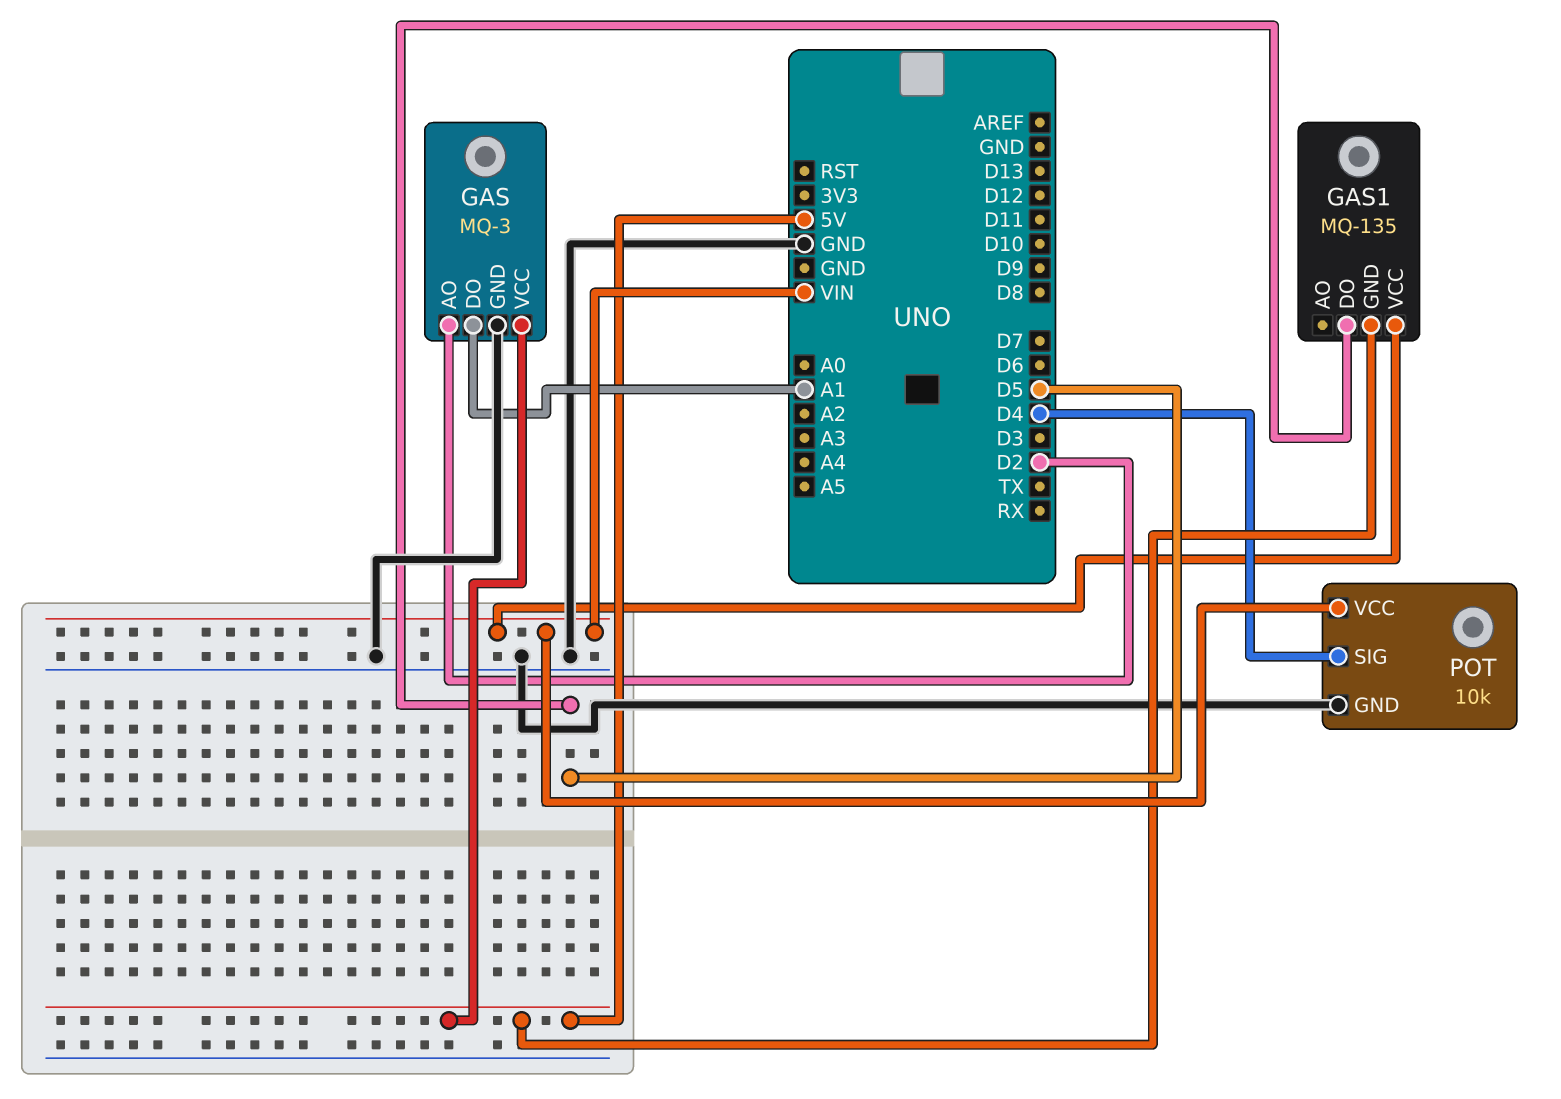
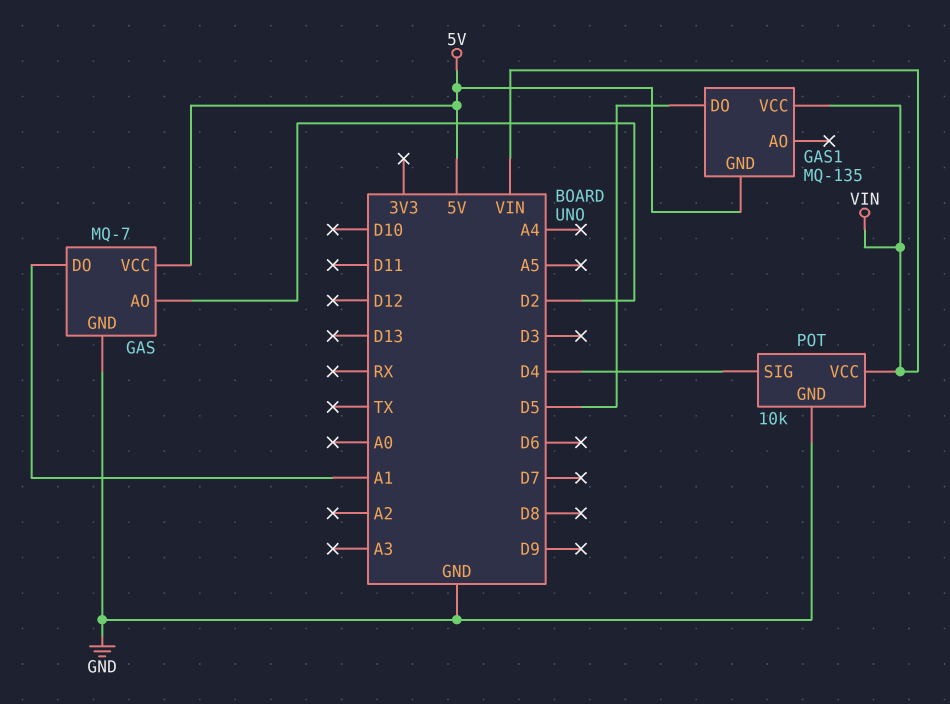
GAS: MQ-3 -> MQ-7

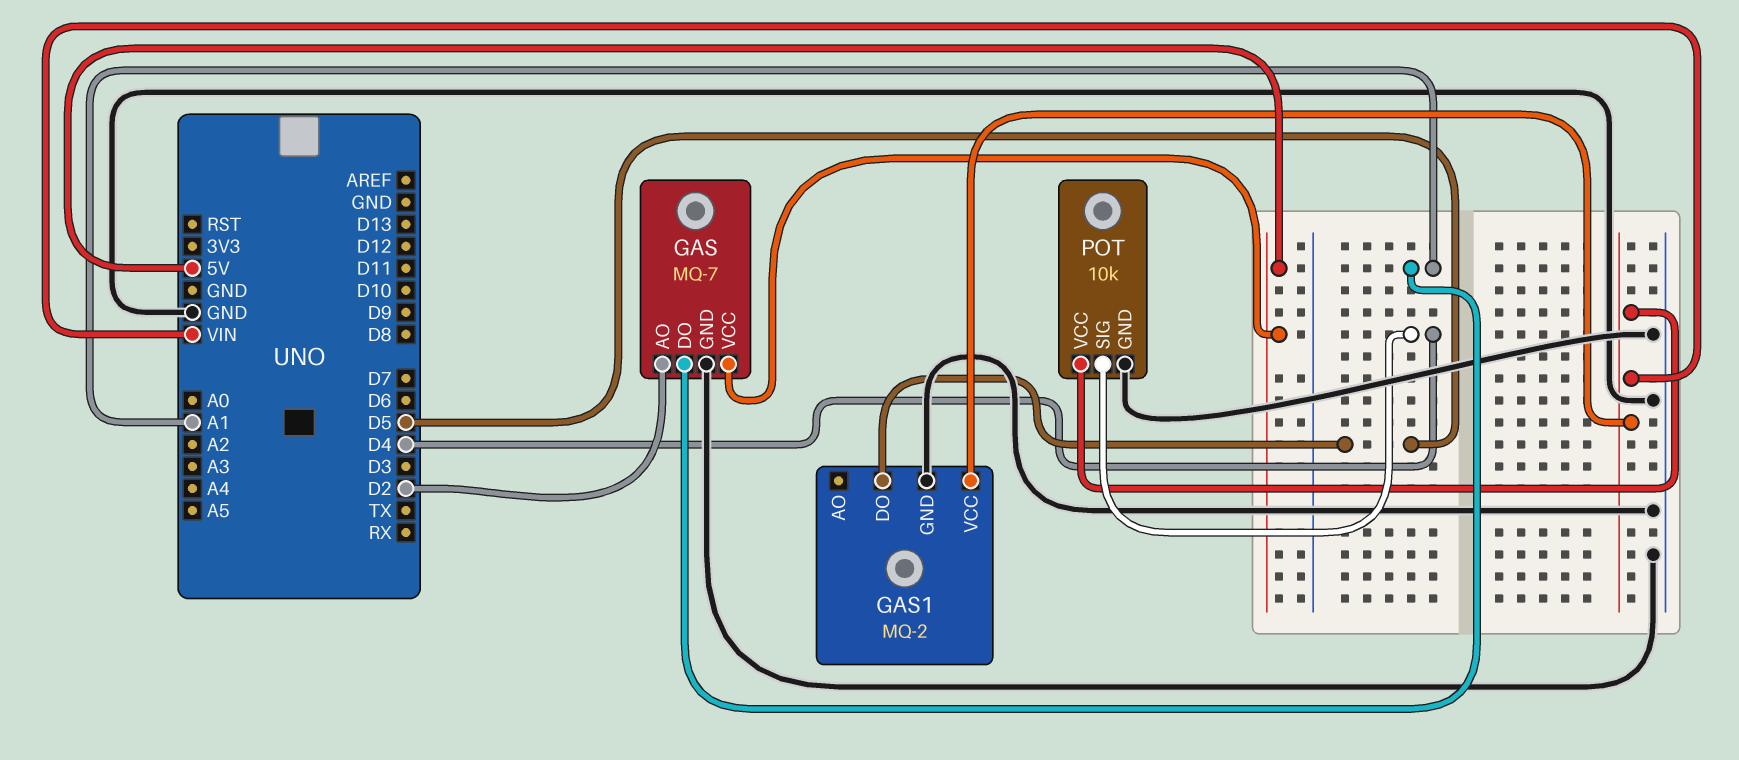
GAS1: MQ-135 -> MQ-2
GAS1 pin GND: 5V -> GND

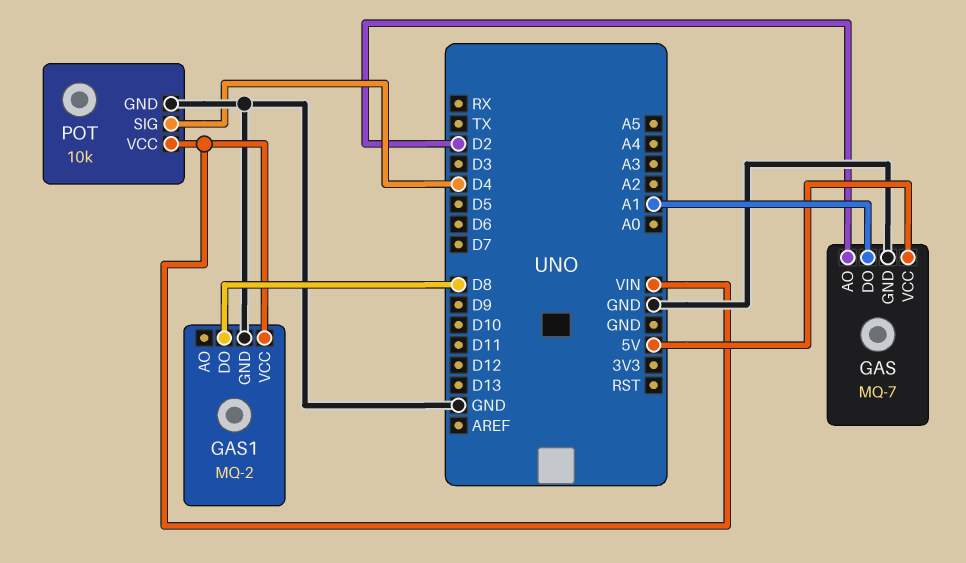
GAS1 pin DO: D5 -> D8

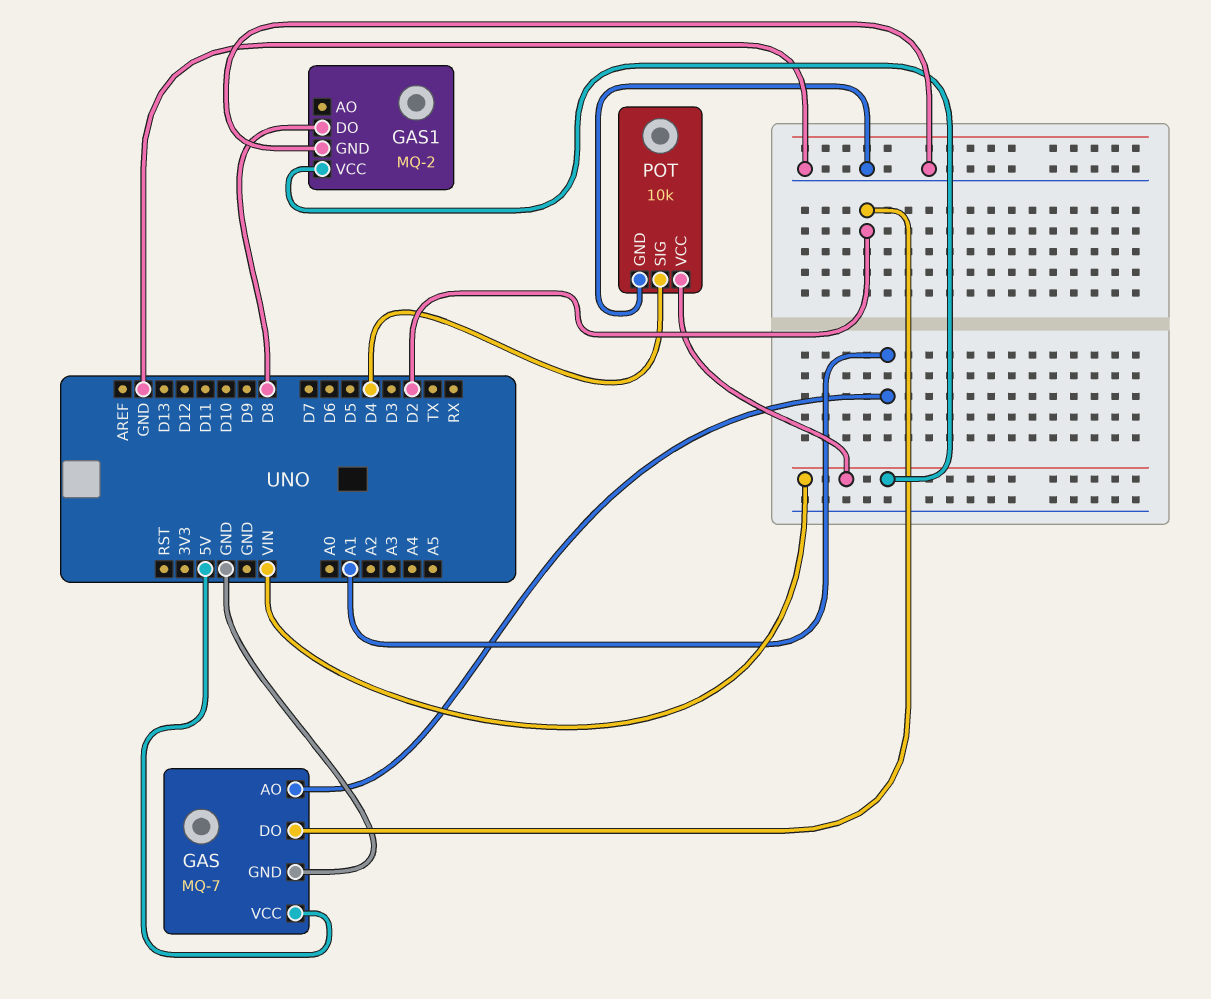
GAS pin AO: D2 -> A1
GAS pin DO: A1 -> D2

